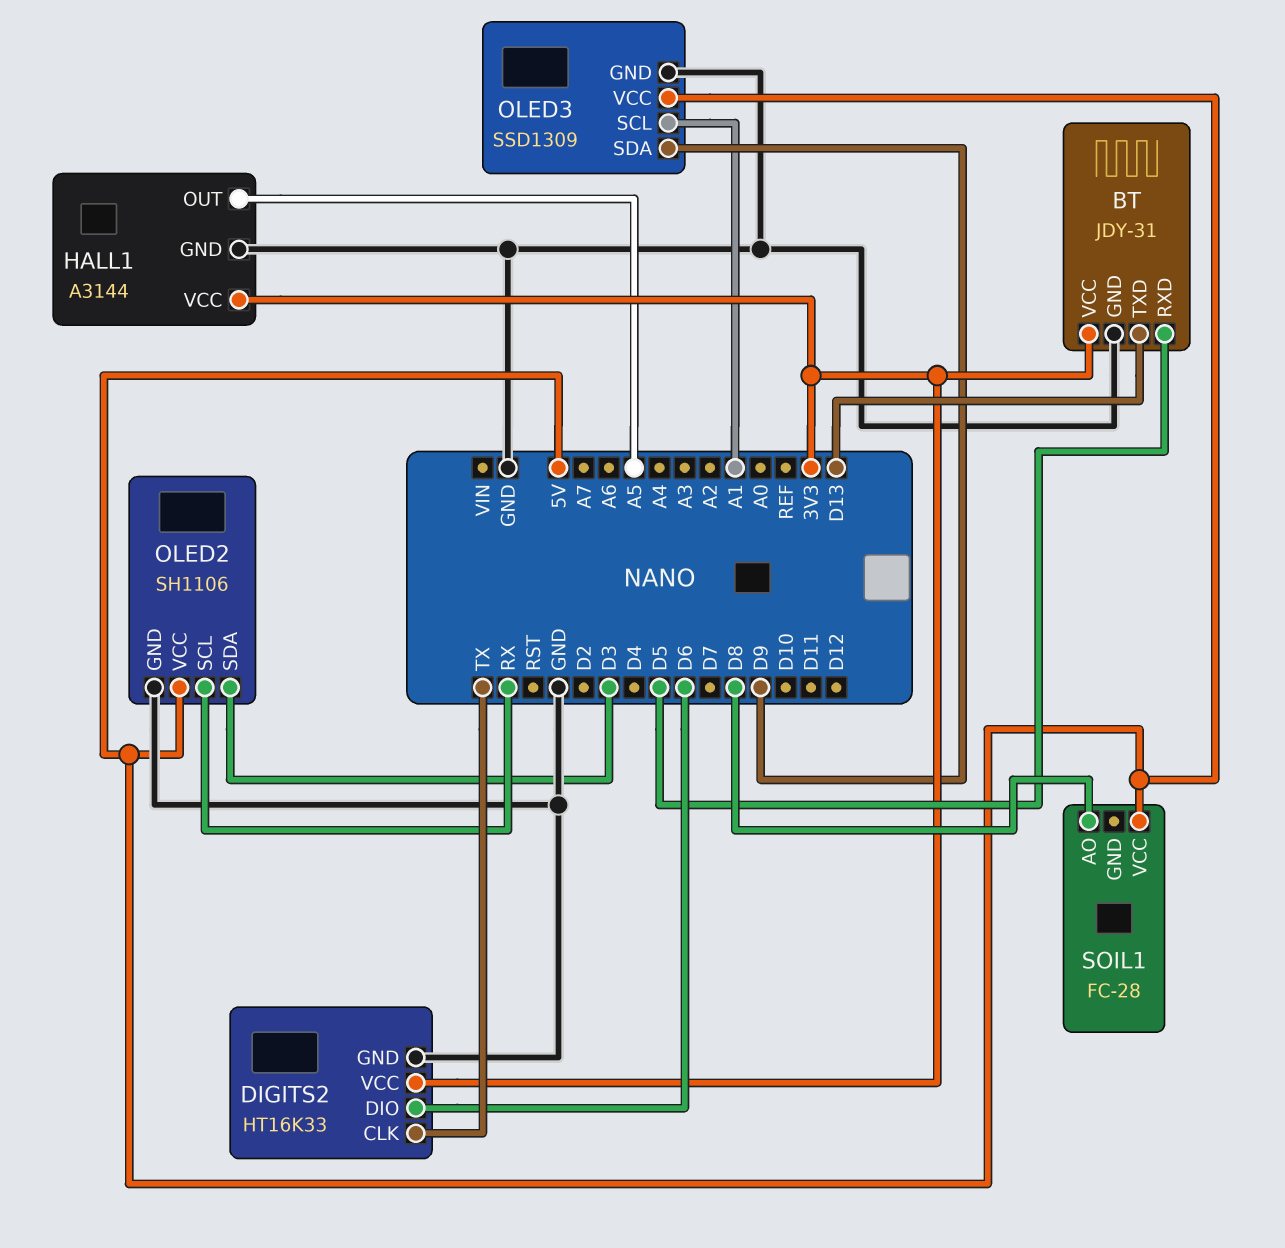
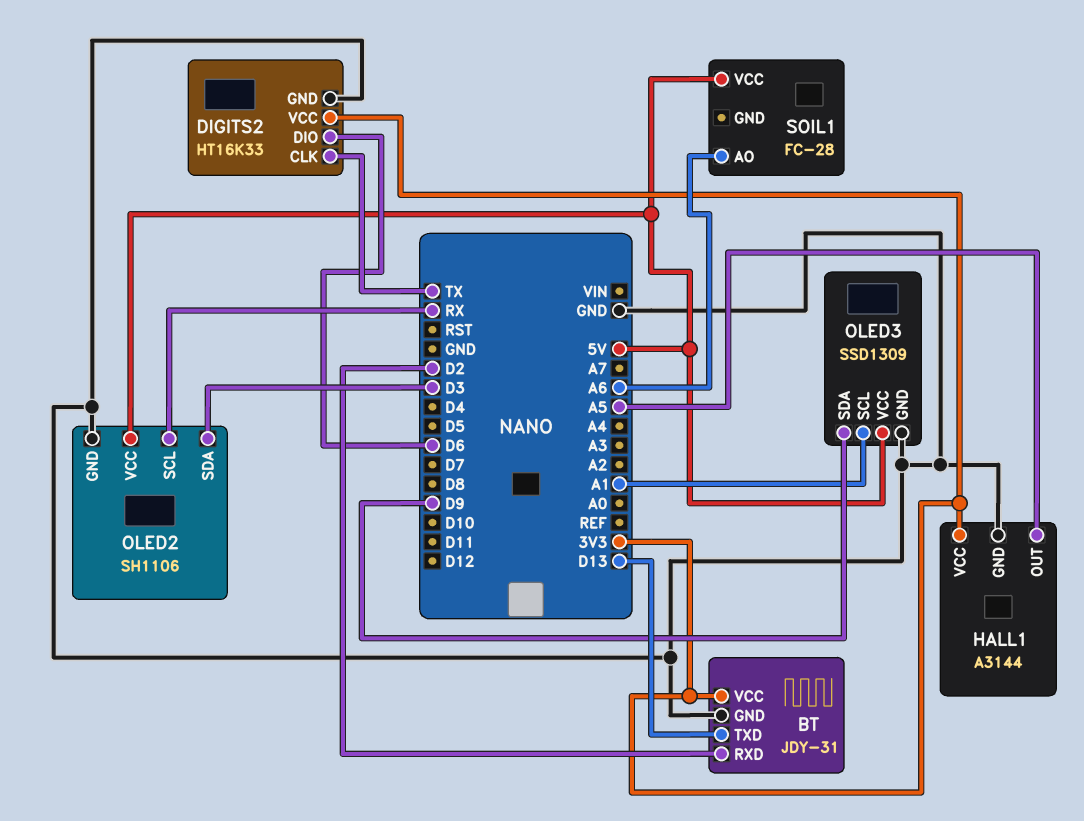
BT pin RXD: D5 -> D2
SOIL1 pin AO: D8 -> A6

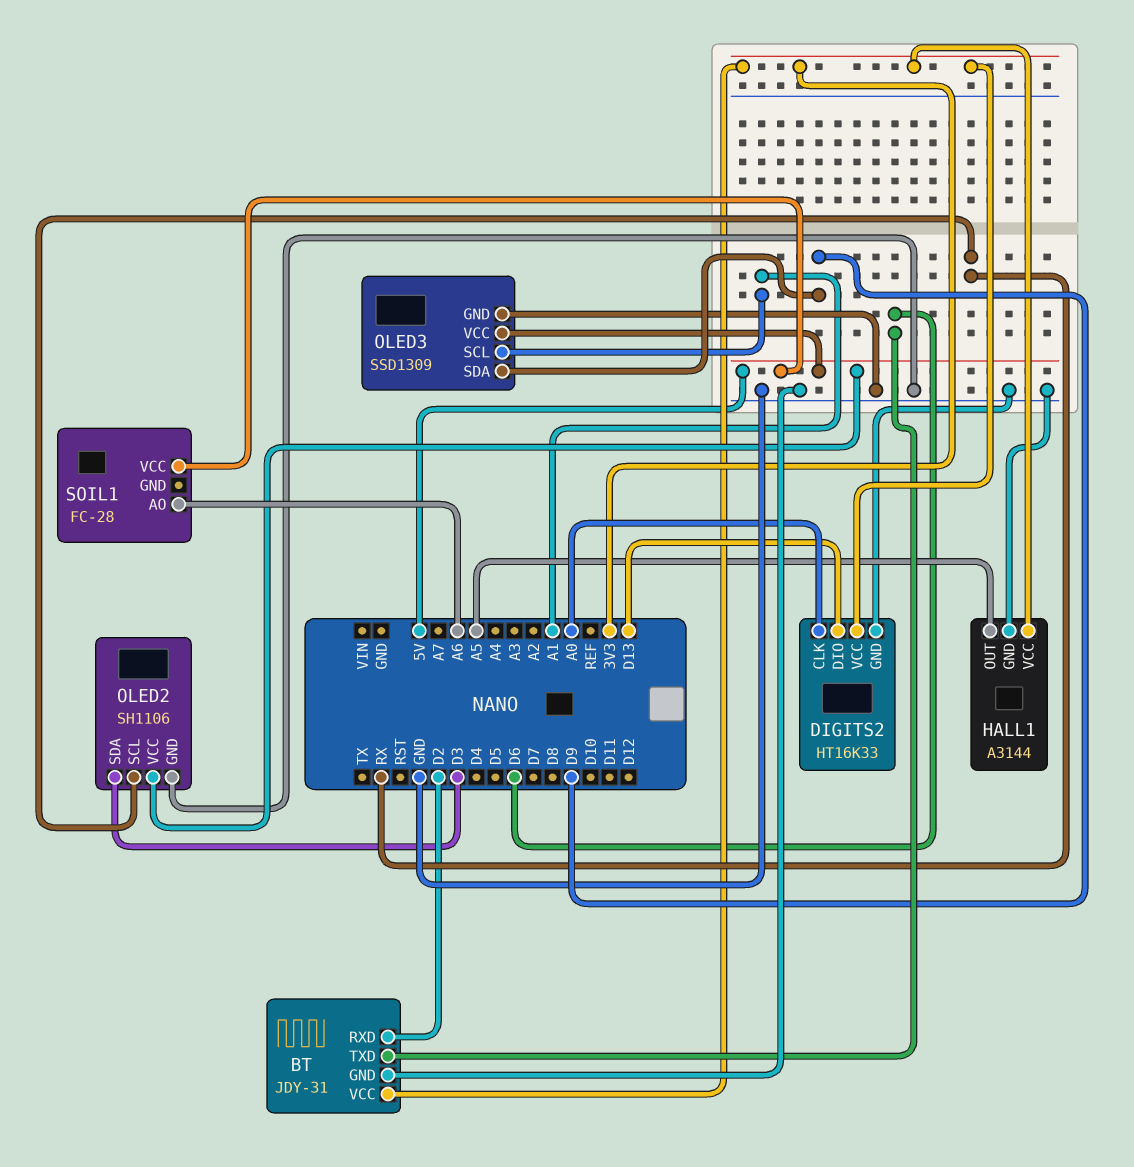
BT pin TXD: D13 -> D6
DIGITS2 pin CLK: TX -> A0
DIGITS2 pin DIO: D6 -> D13

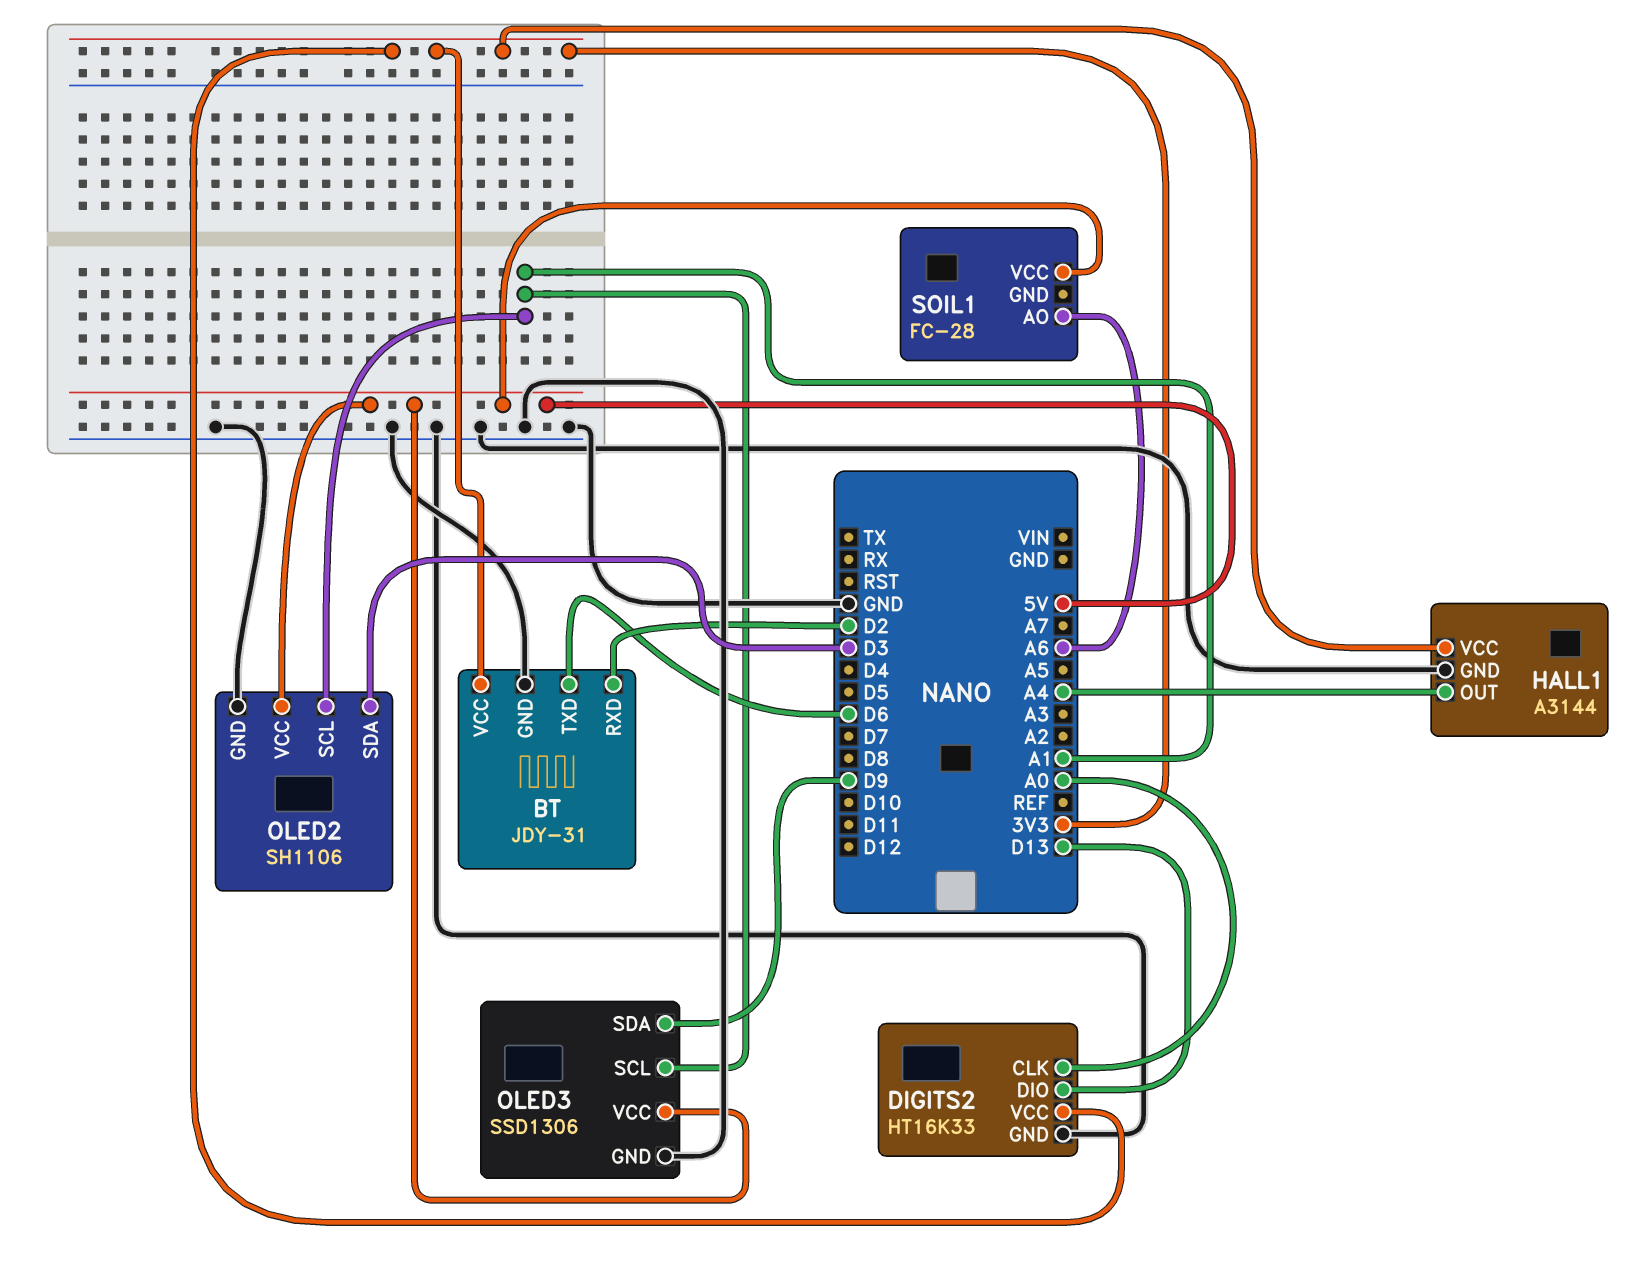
HALL1 pin OUT: A5 -> A4
OLED2 pin SCL: RX -> A1
OLED3: SSD1309 -> SSD1306

